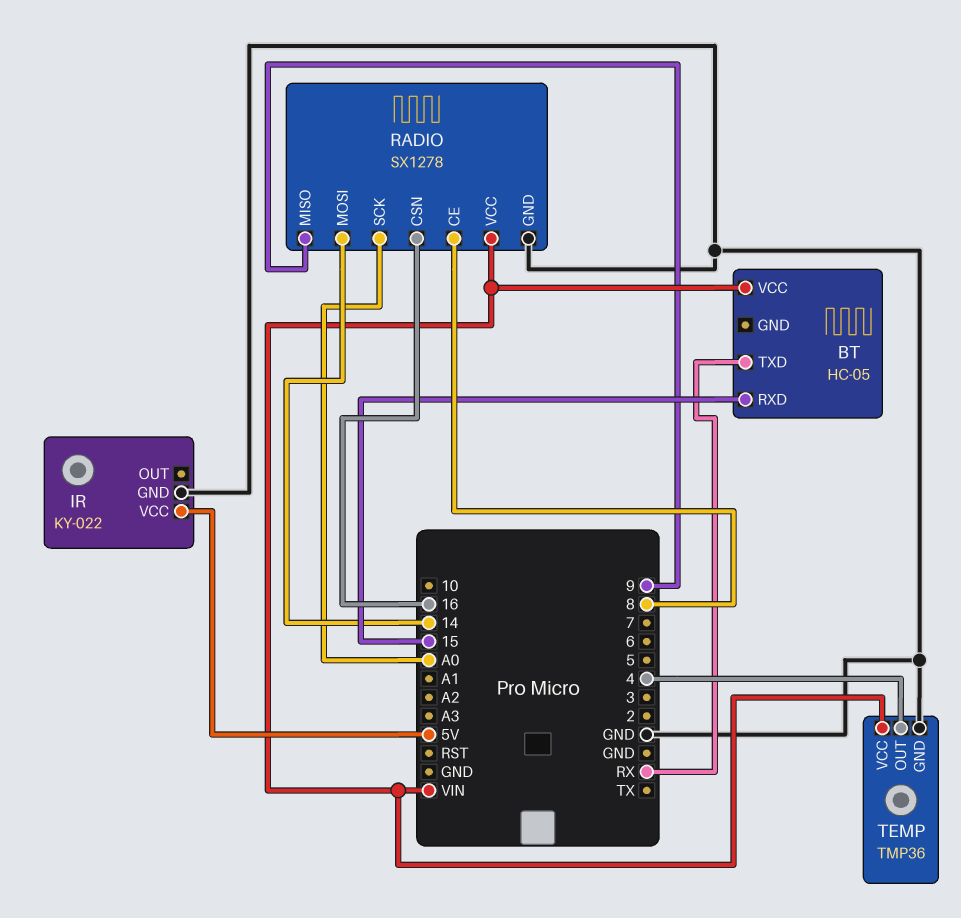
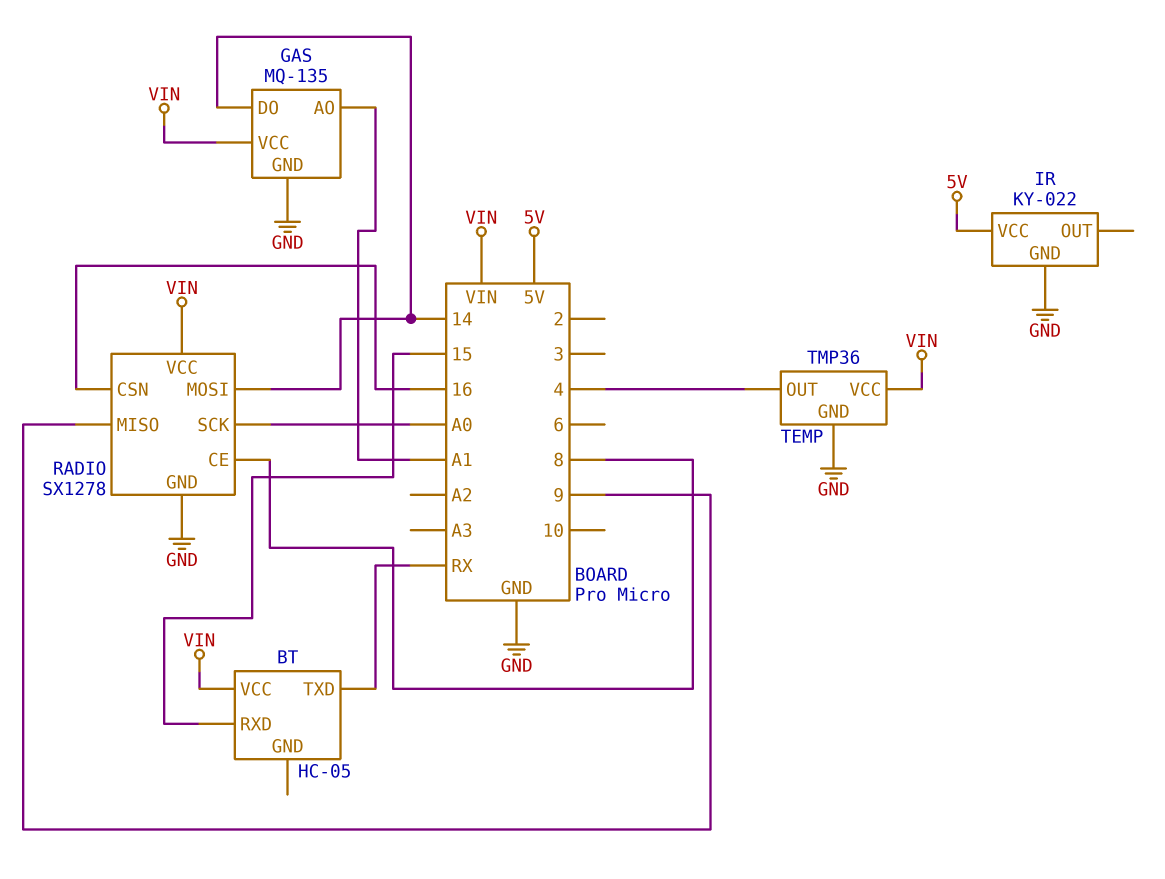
GAS: none -> MQ-135
GAS pin AO: none -> A1
GAS pin DO: none -> 14
GAS pin GND: none -> GND
GAS pin VCC: none -> VIN

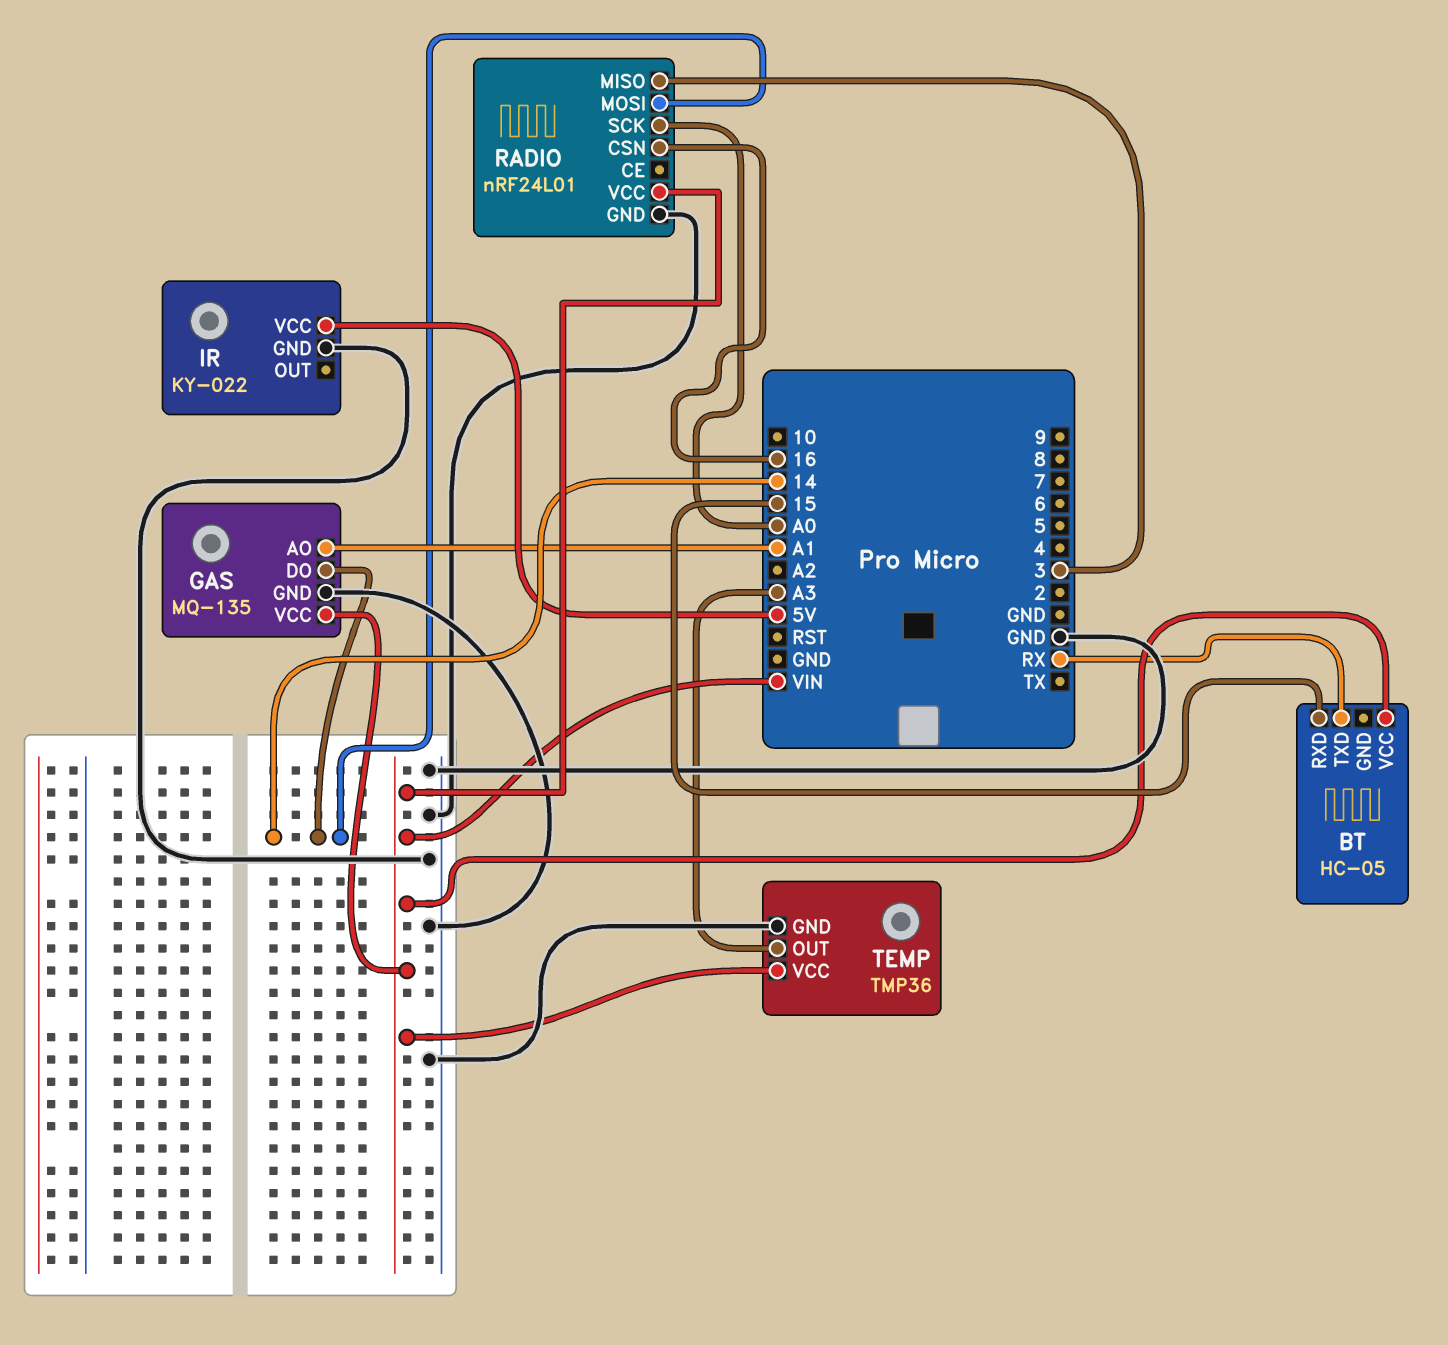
RADIO: SX1278 -> nRF24L01
RADIO pin CE: 8 -> none
RADIO pin MISO: 9 -> 3
TEMP pin OUT: 4 -> A3

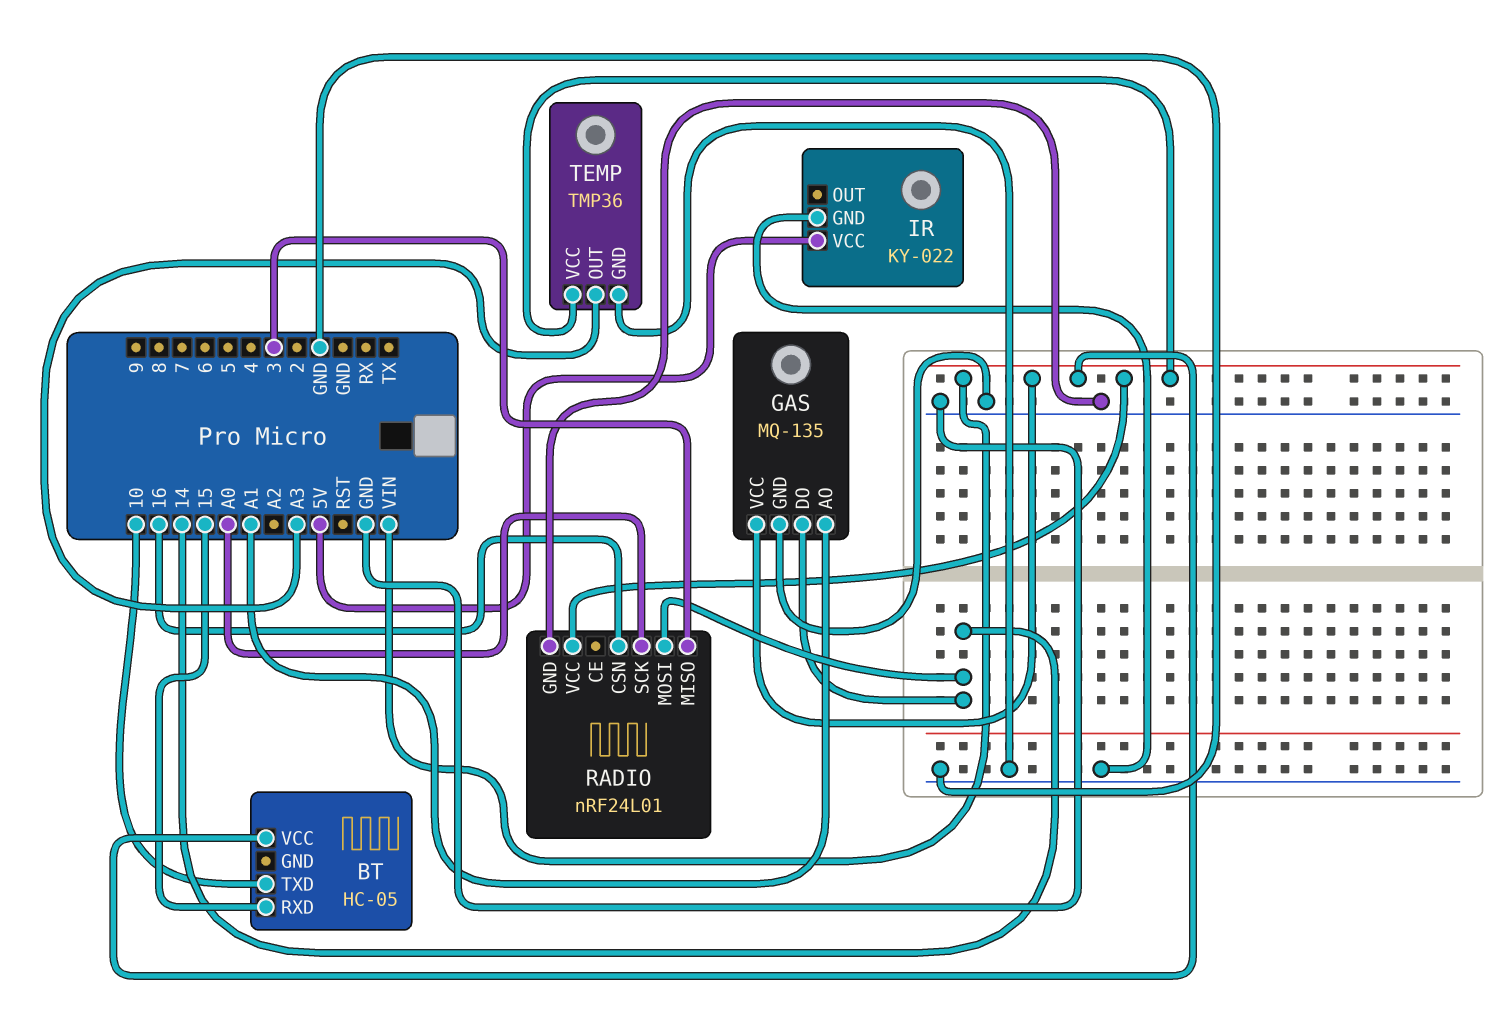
BT pin TXD: RX -> 10

